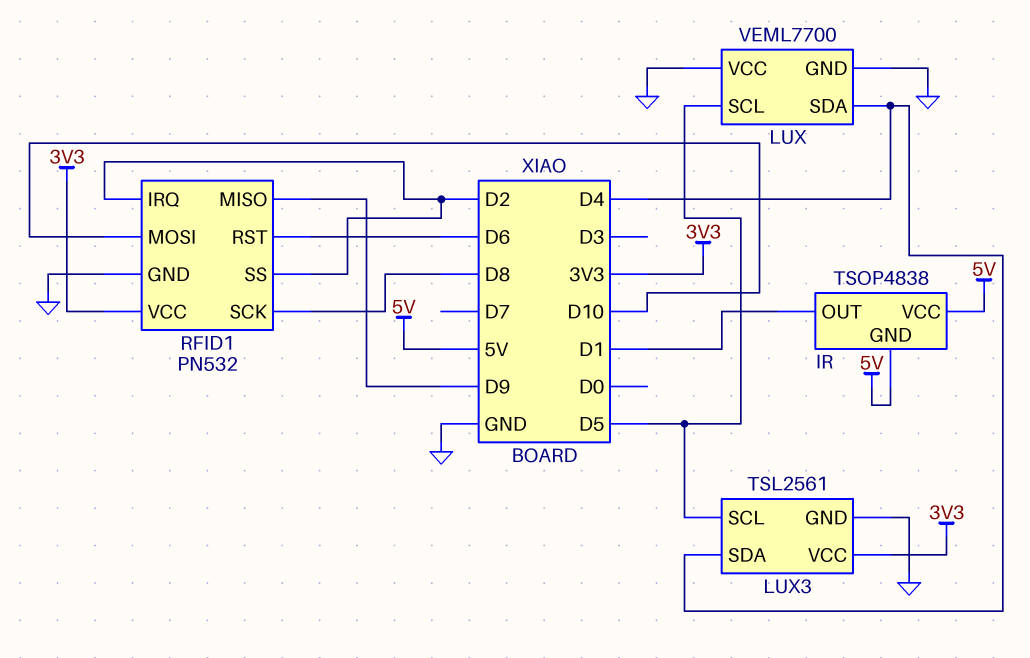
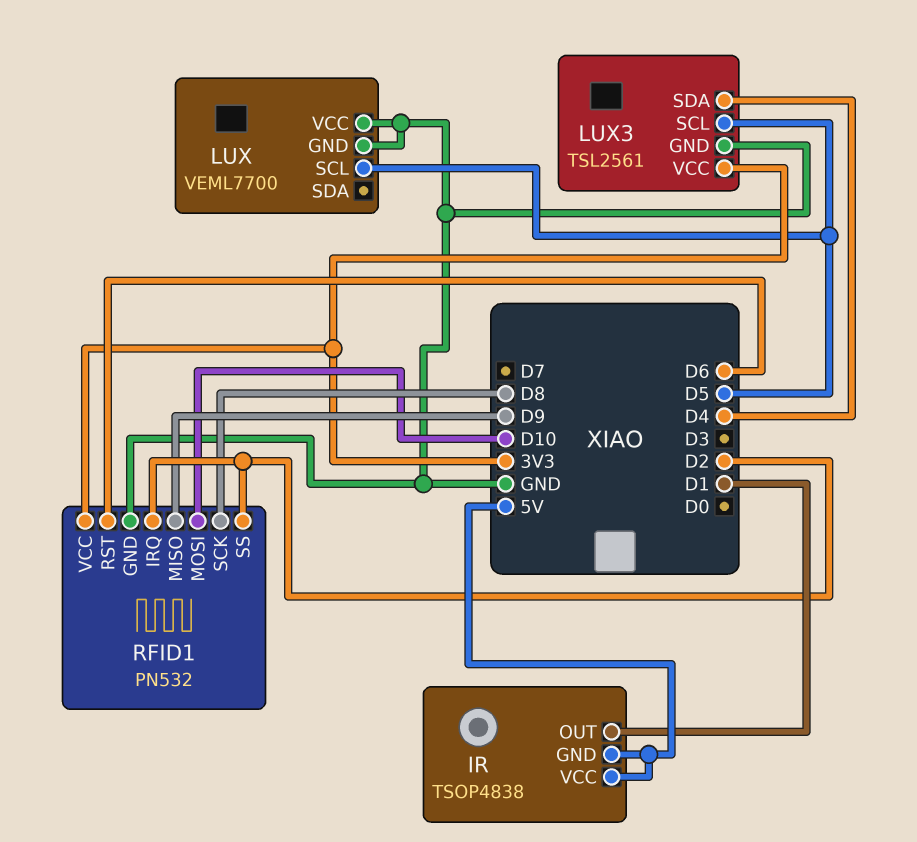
LUX pin SDA: D4 -> none

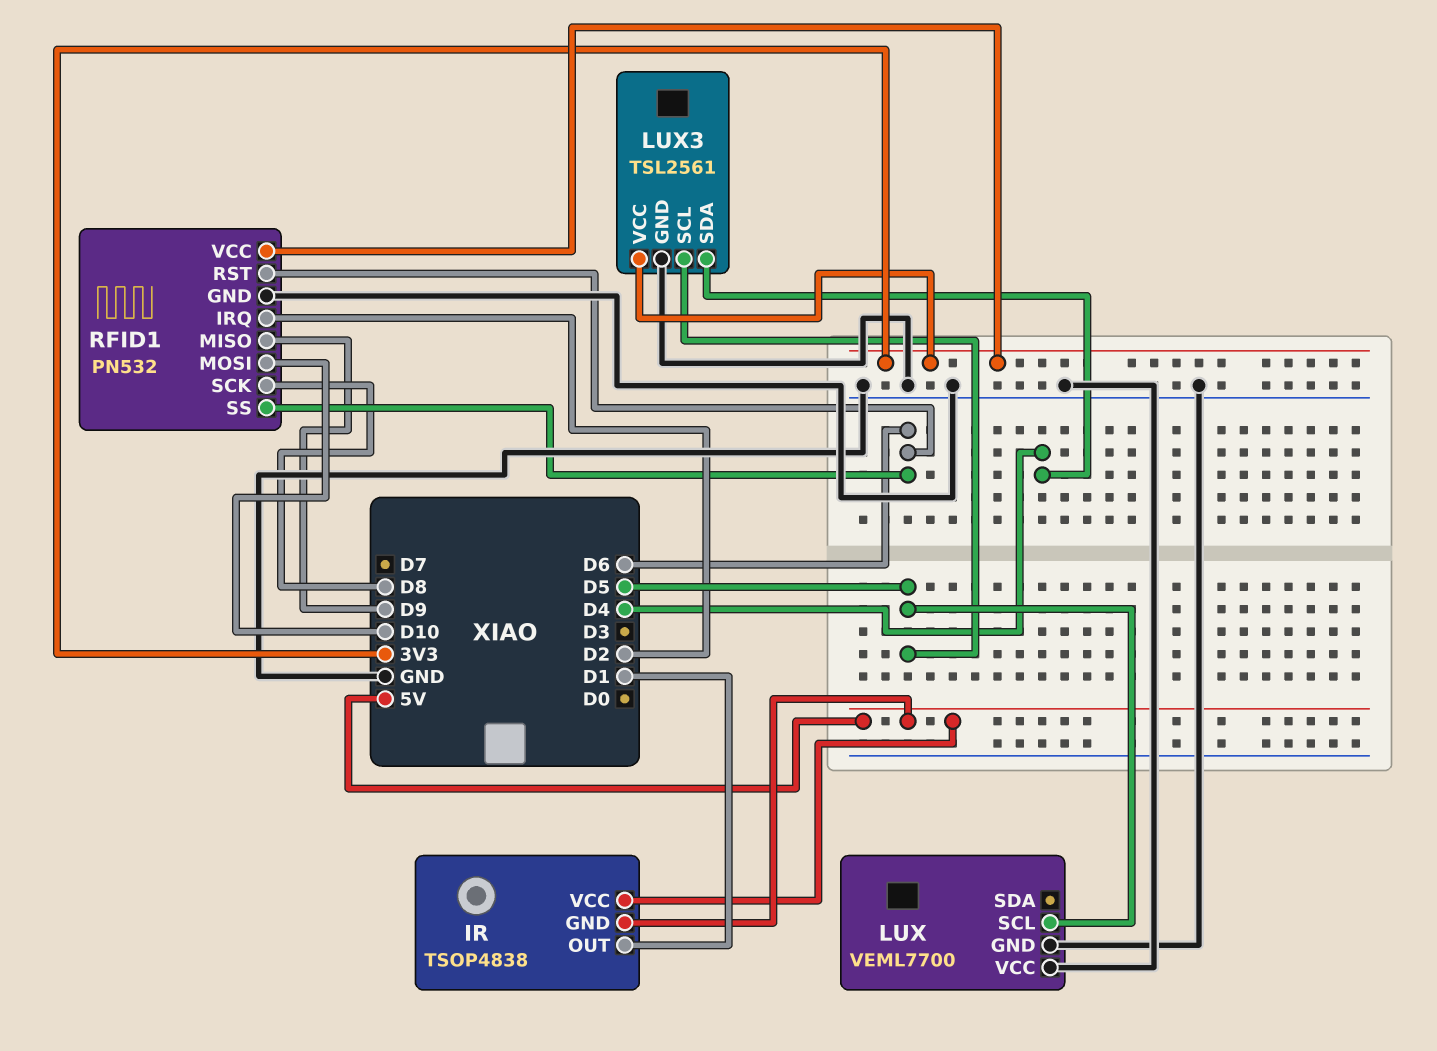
RFID1 pin SS: D2 -> D6

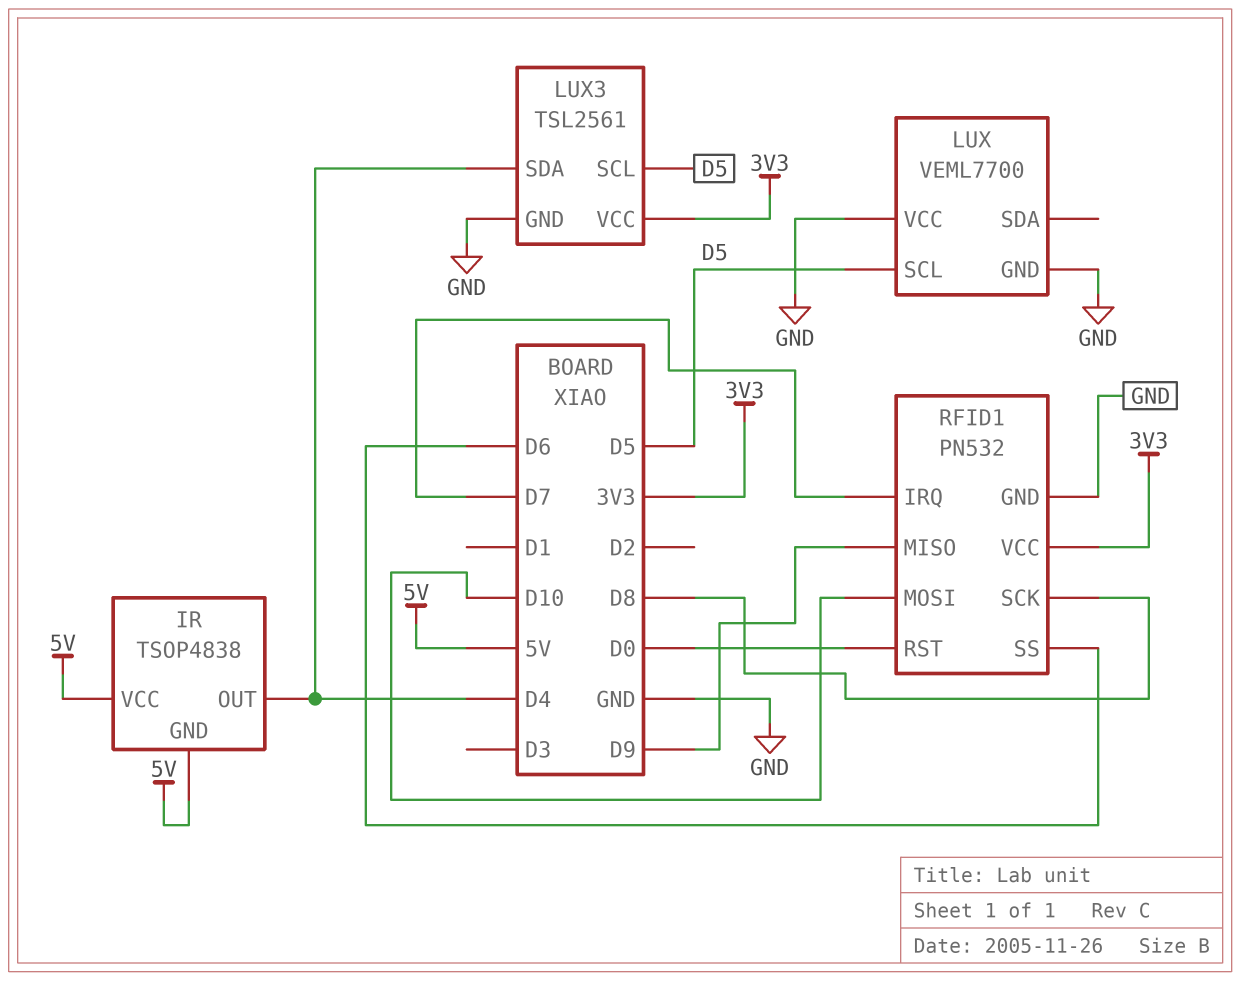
IR pin OUT: D1 -> D4
RFID1 pin IRQ: D2 -> D7
RFID1 pin RST: D6 -> D0

